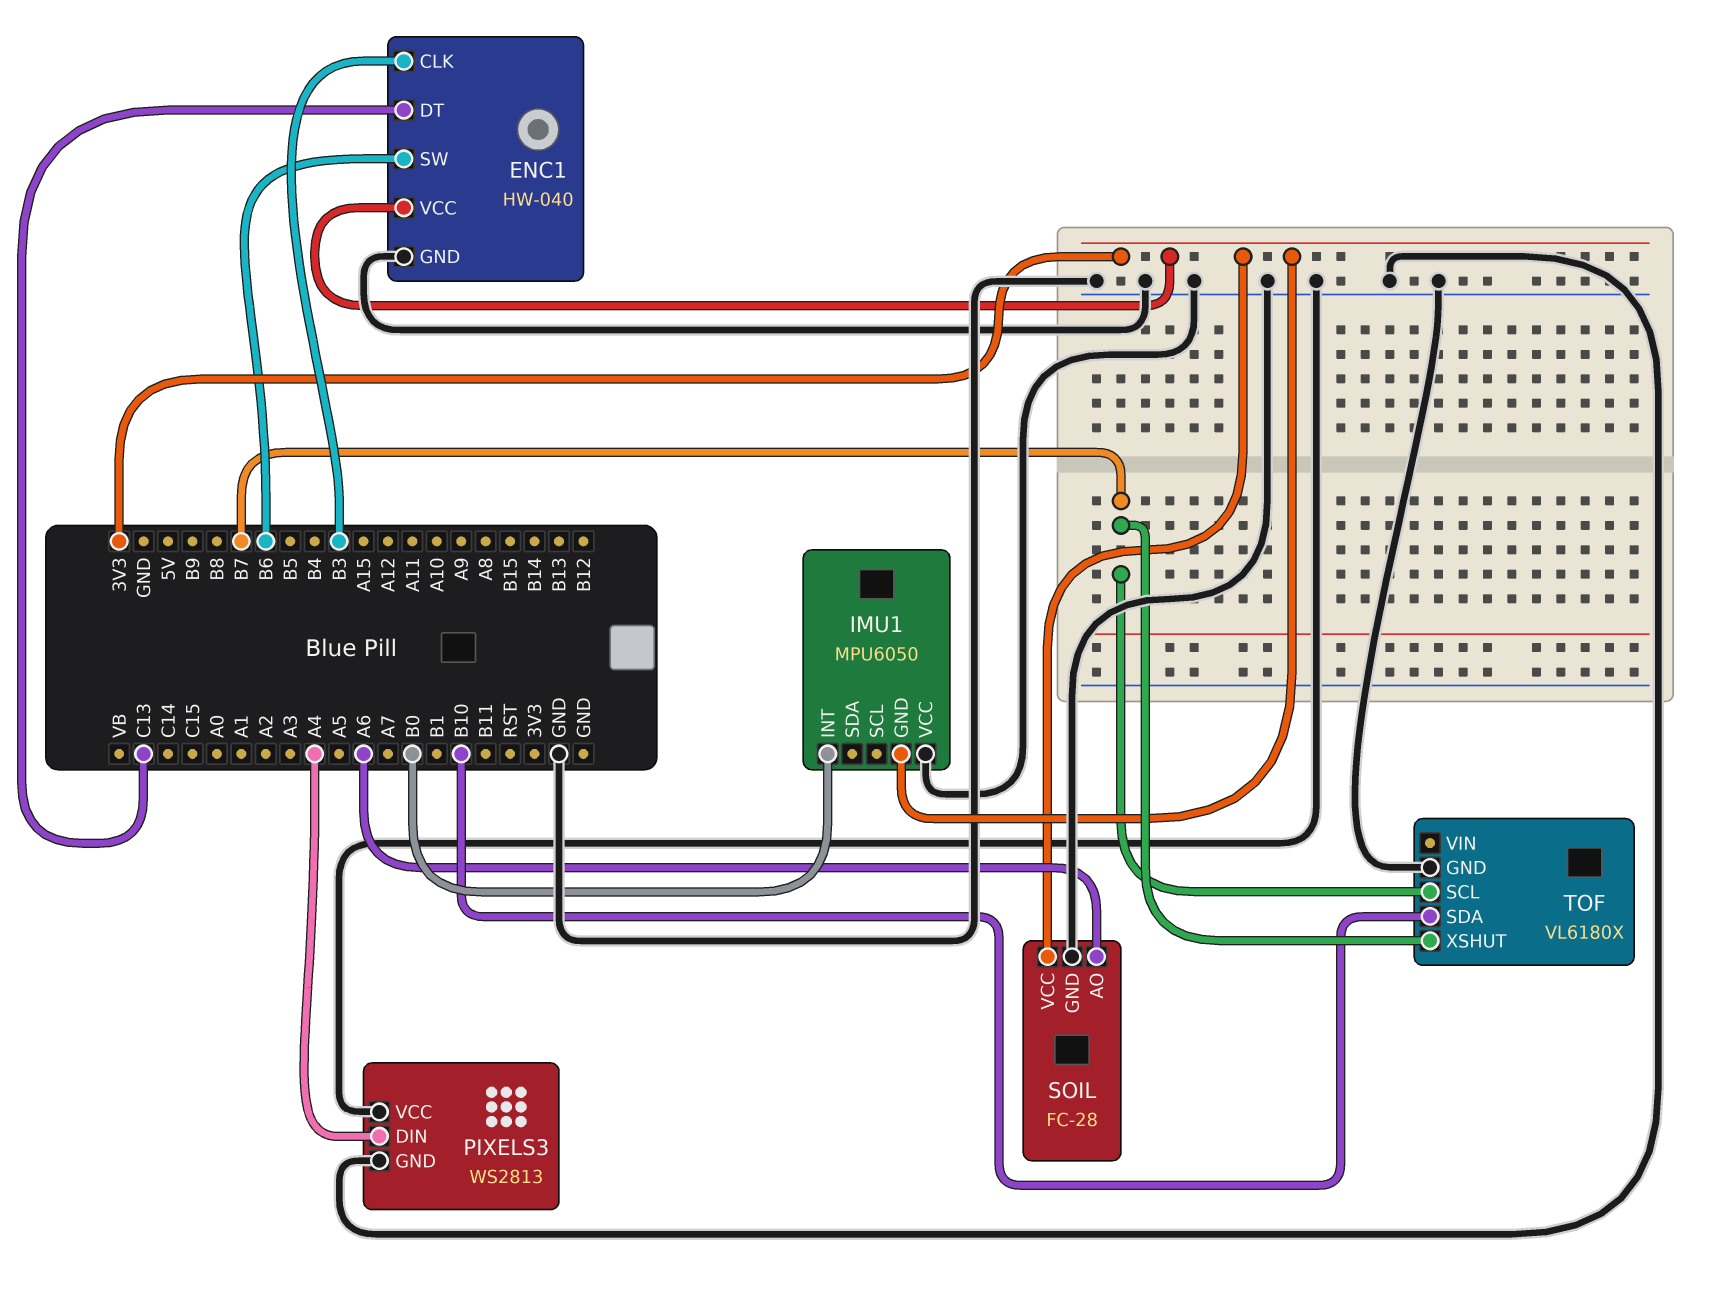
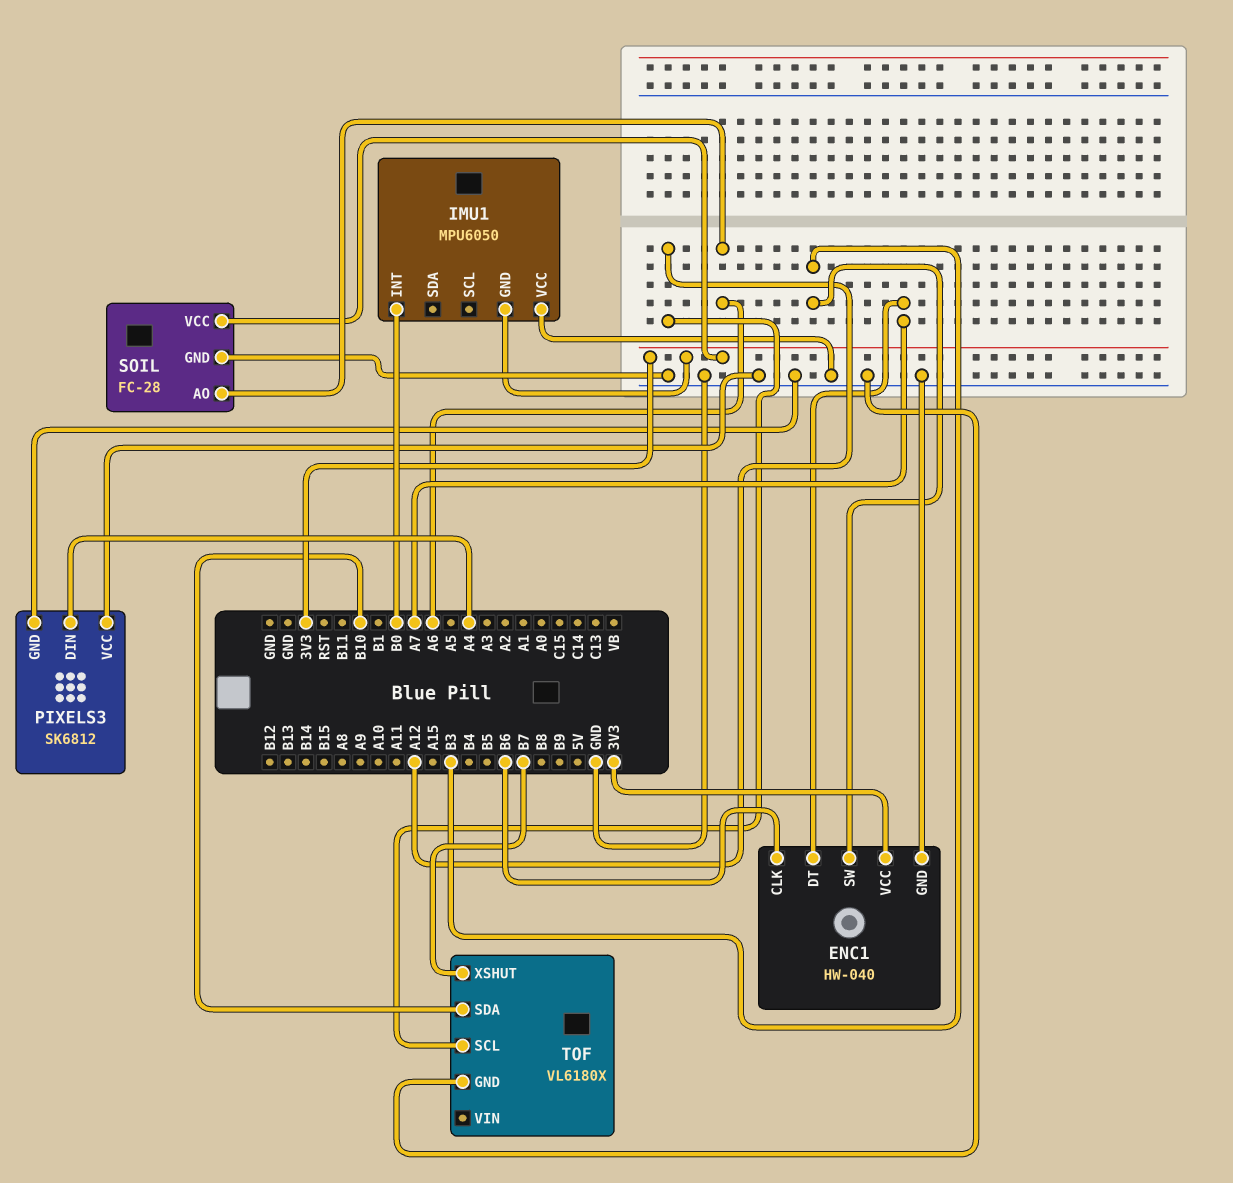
ENC1 pin CLK: B3 -> B6
ENC1 pin DT: C13 -> A7
ENC1 pin SW: B6 -> B3
PIXELS3: WS2813 -> SK6812
TOF pin SCL: B7 -> A12

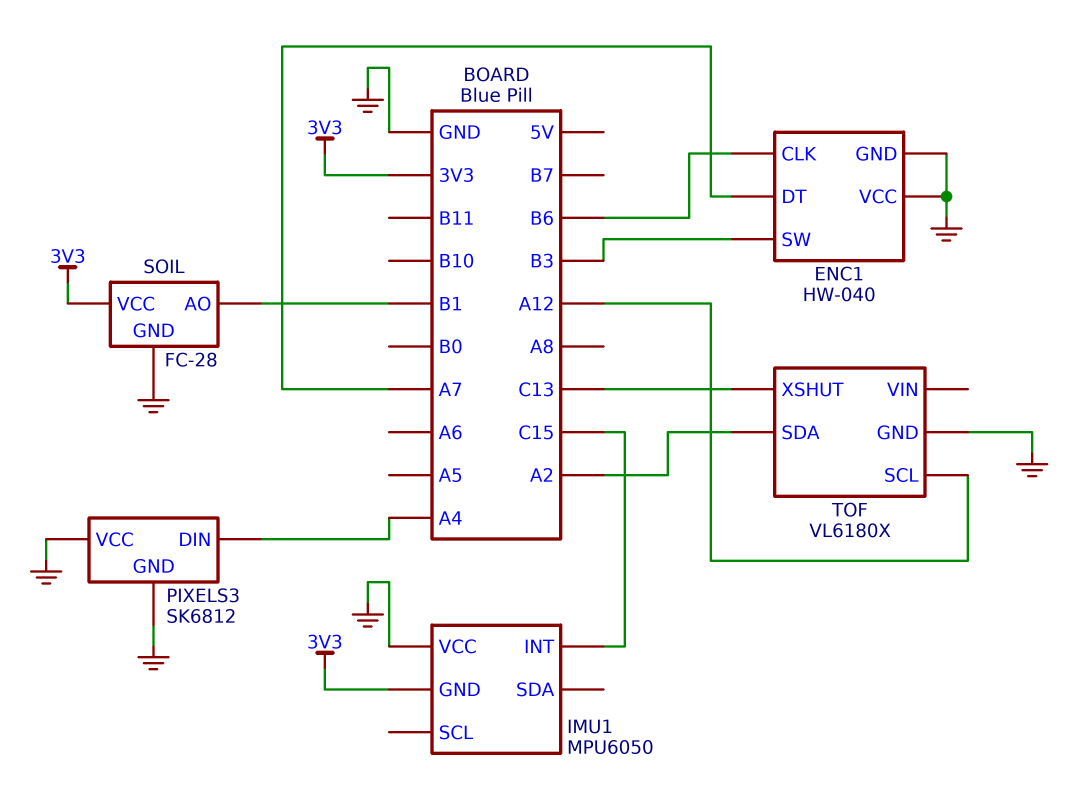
ENC1 pin VCC: 3V3 -> GND
IMU1 pin INT: B0 -> C15
SOIL pin AO: A6 -> B1
TOF pin SDA: B10 -> A2
TOF pin XSHUT: B7 -> C13

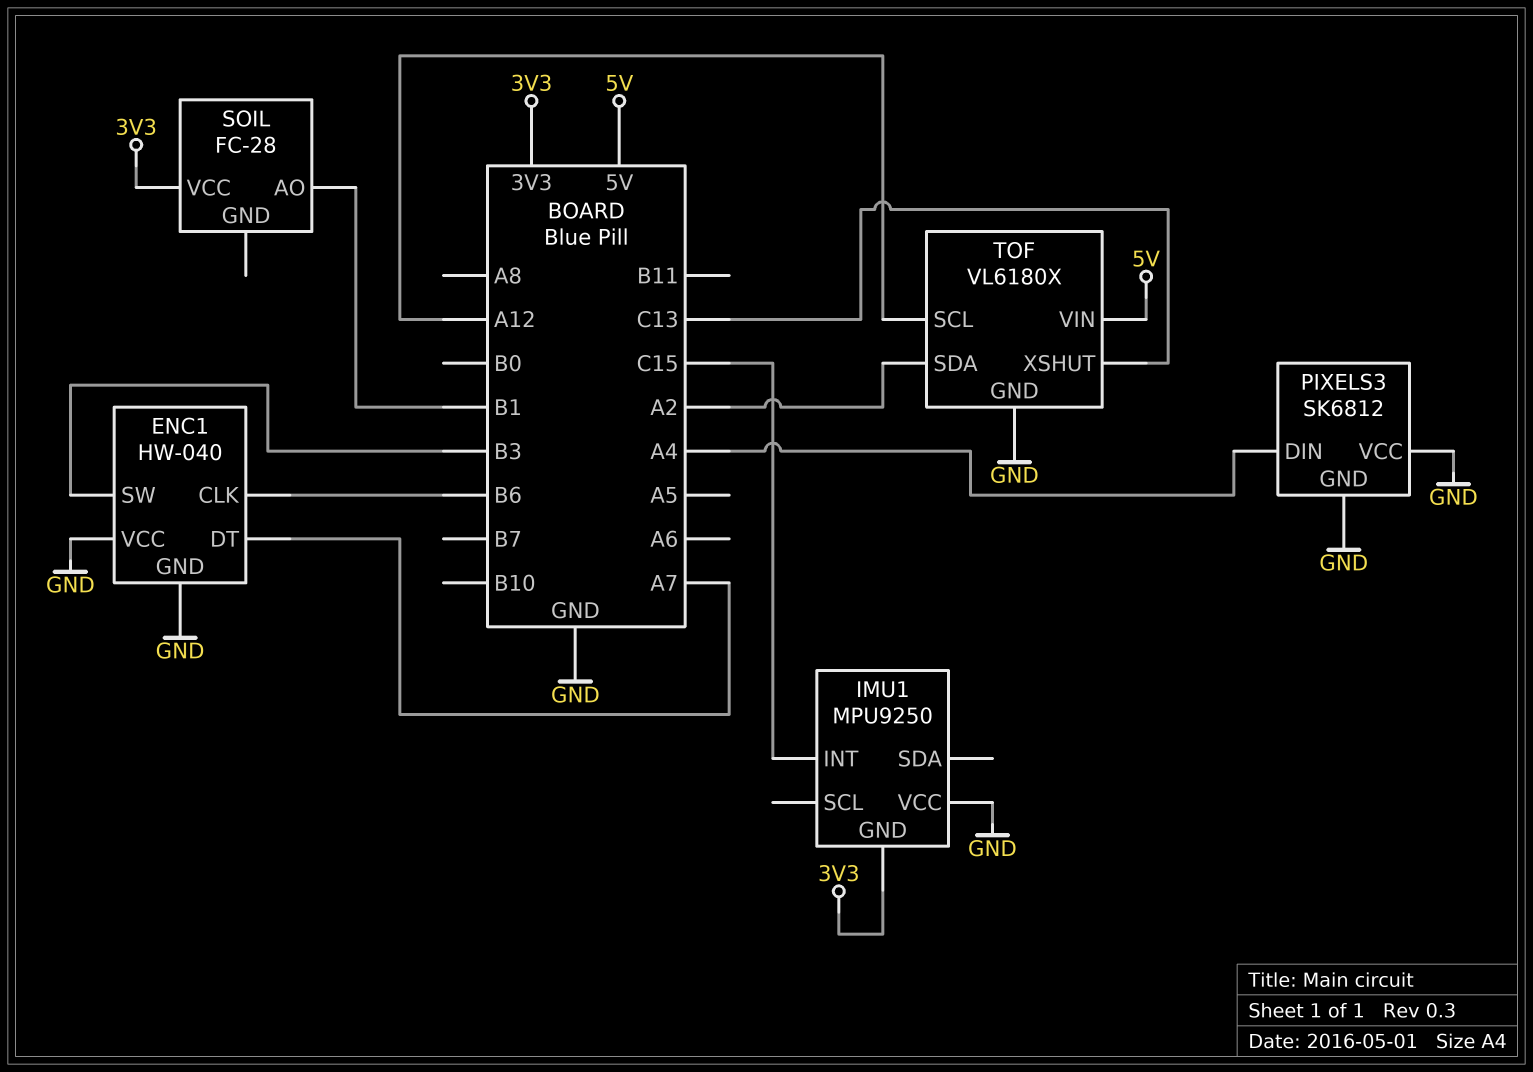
IMU1: MPU6050 -> MPU9250
SOIL pin GND: GND -> none
TOF pin VIN: none -> 5V

